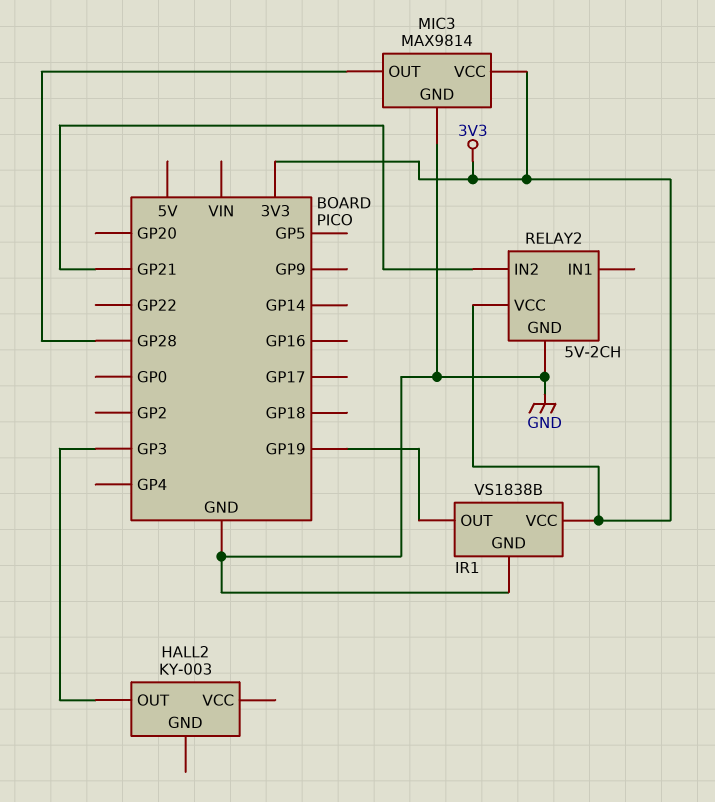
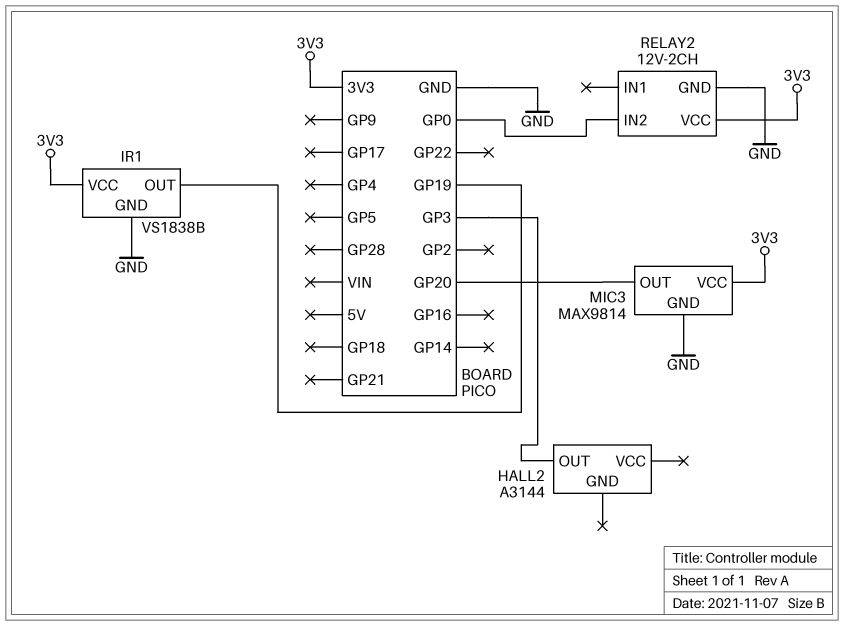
HALL2: KY-003 -> A3144
MIC3 pin OUT: GP28 -> GP20
RELAY2: 5V-2CH -> 12V-2CH
RELAY2 pin IN2: GP21 -> GP0

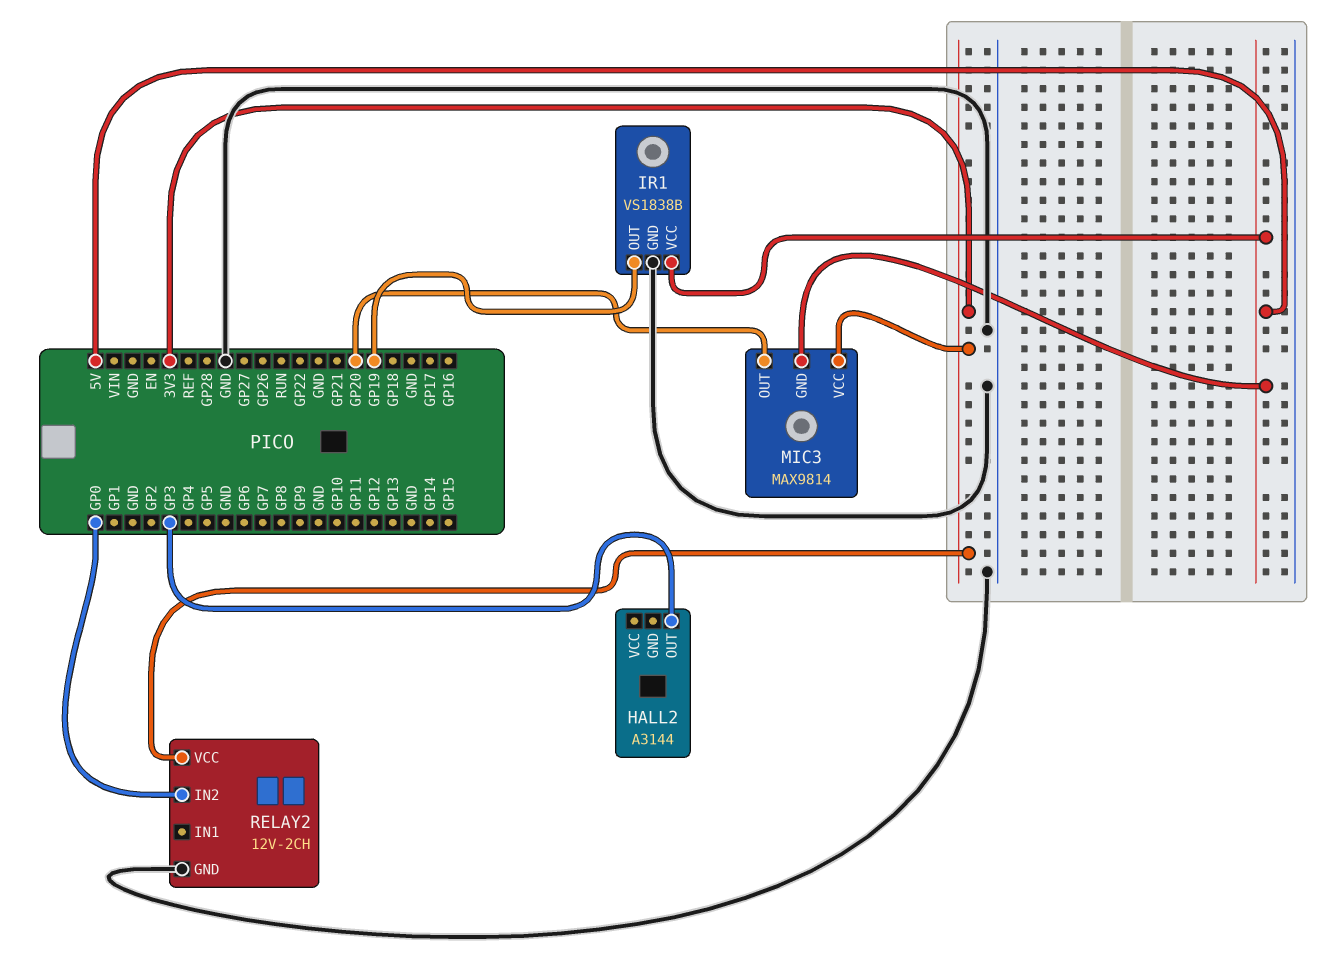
IR1 pin VCC: 3V3 -> 5V
MIC3 pin GND: GND -> 5V

